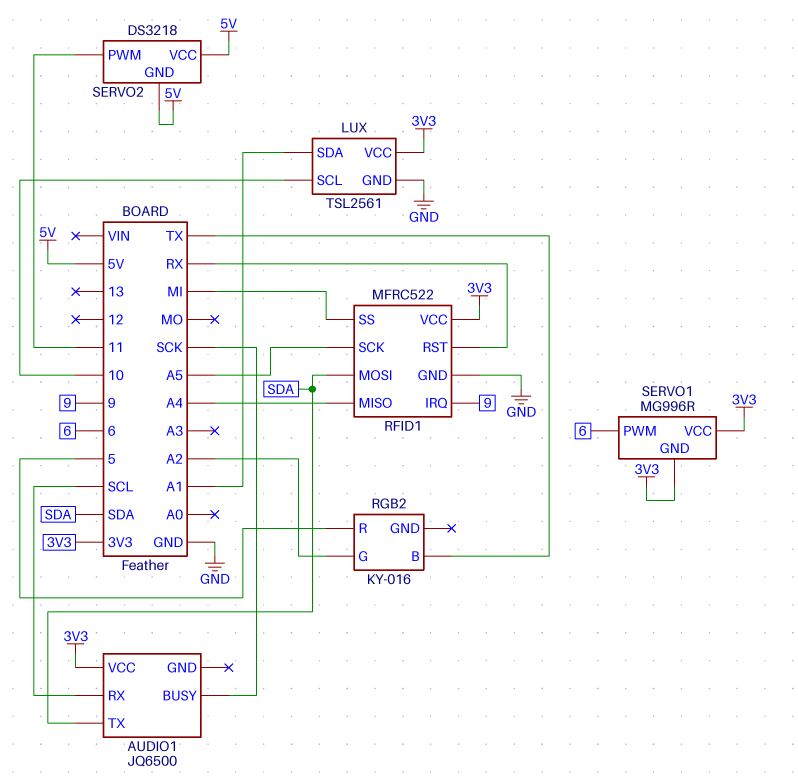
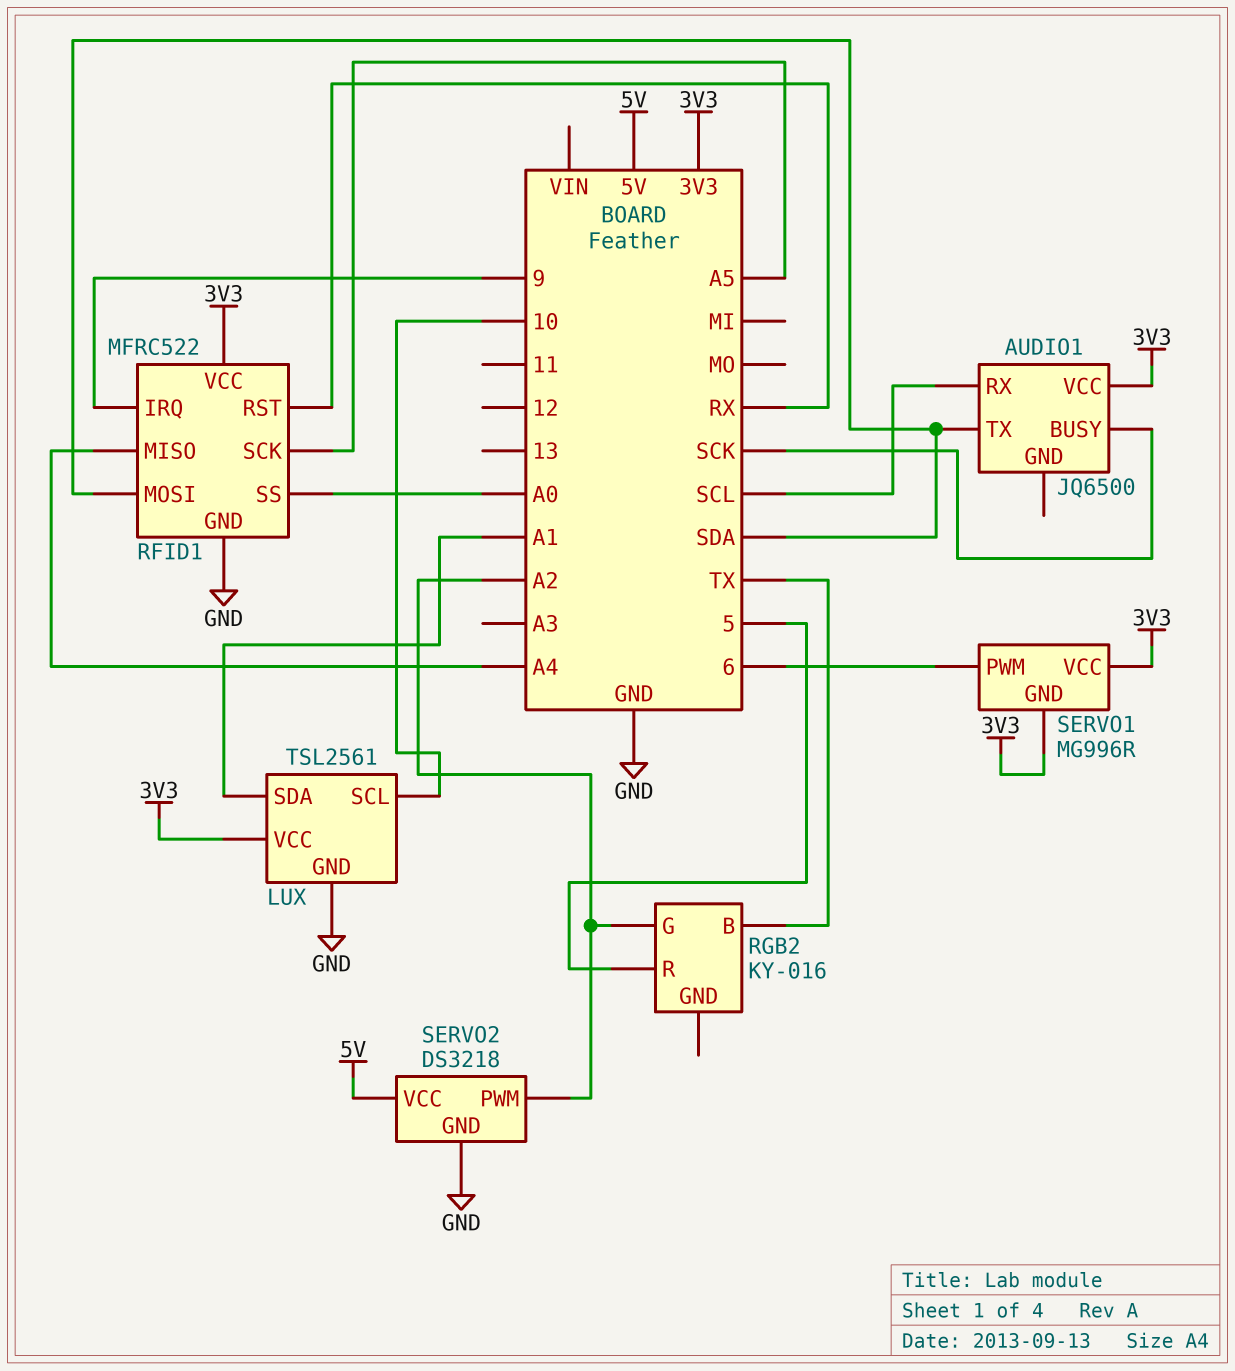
RFID1 pin SS: MI -> A0
SERVO2 pin GND: 5V -> GND
SERVO2 pin PWM: 11 -> A2

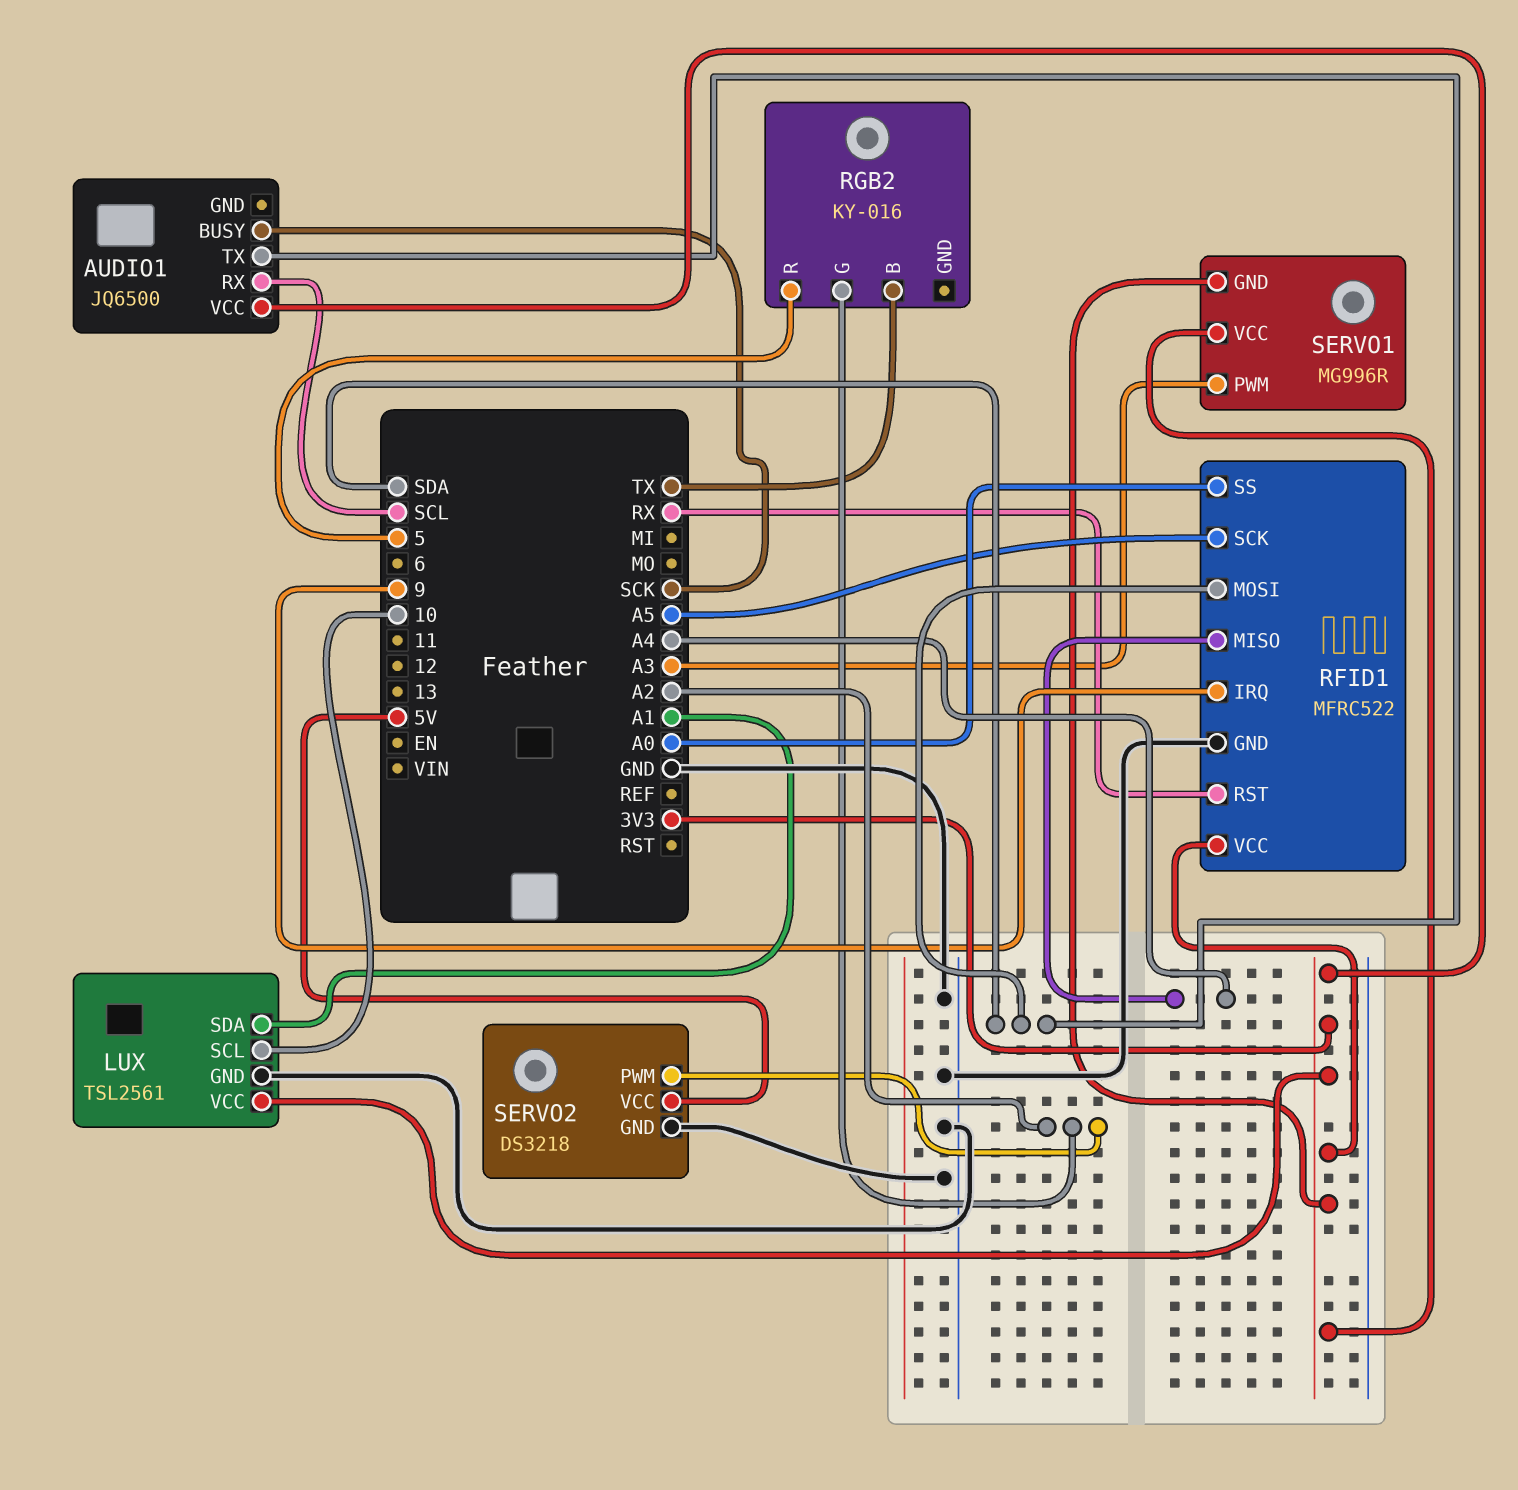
SERVO1 pin PWM: 6 -> A3

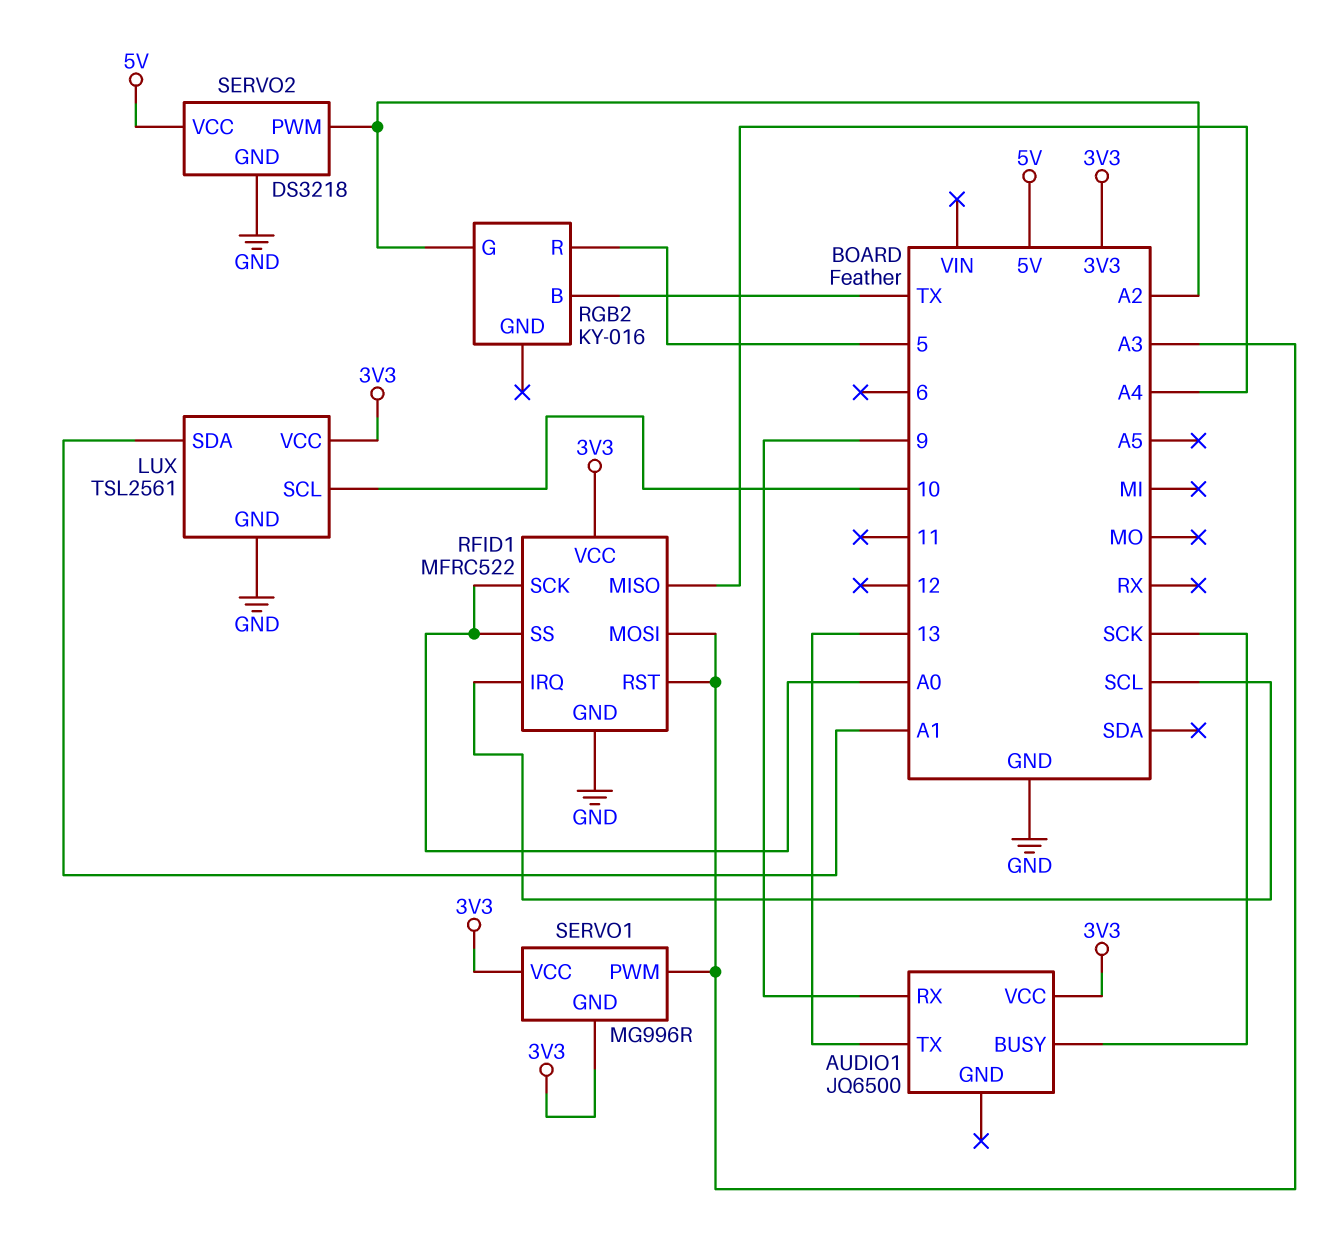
AUDIO1 pin RX: SCL -> 9
AUDIO1 pin TX: SDA -> 13
RFID1 pin IRQ: 9 -> SCL
RFID1 pin MOSI: SDA -> A3
RFID1 pin RST: RX -> A3
RFID1 pin SCK: A5 -> A0

